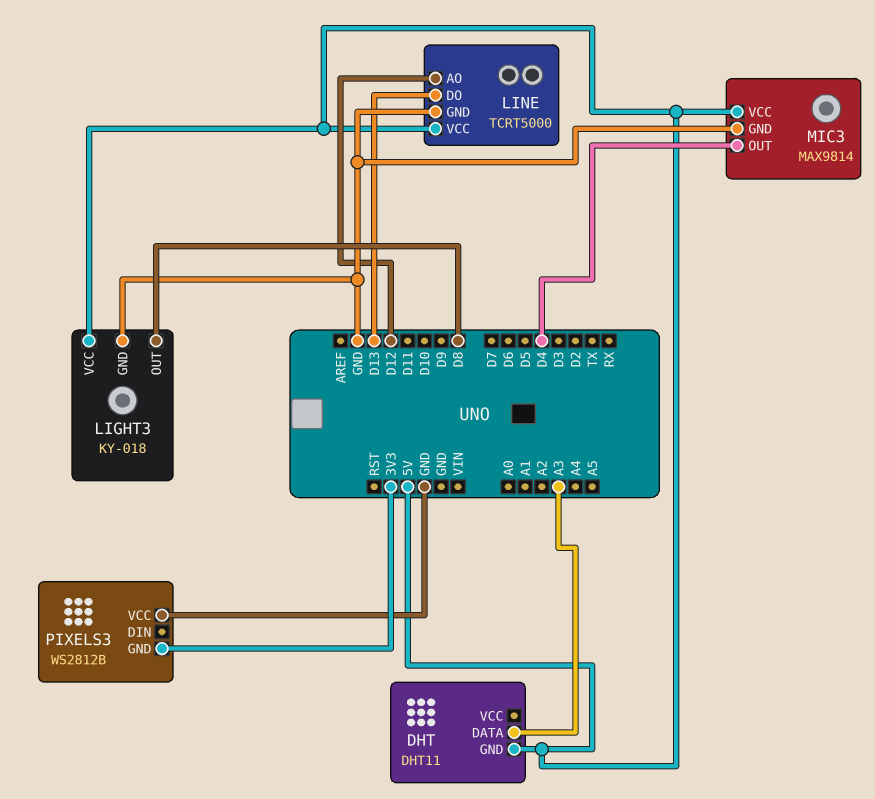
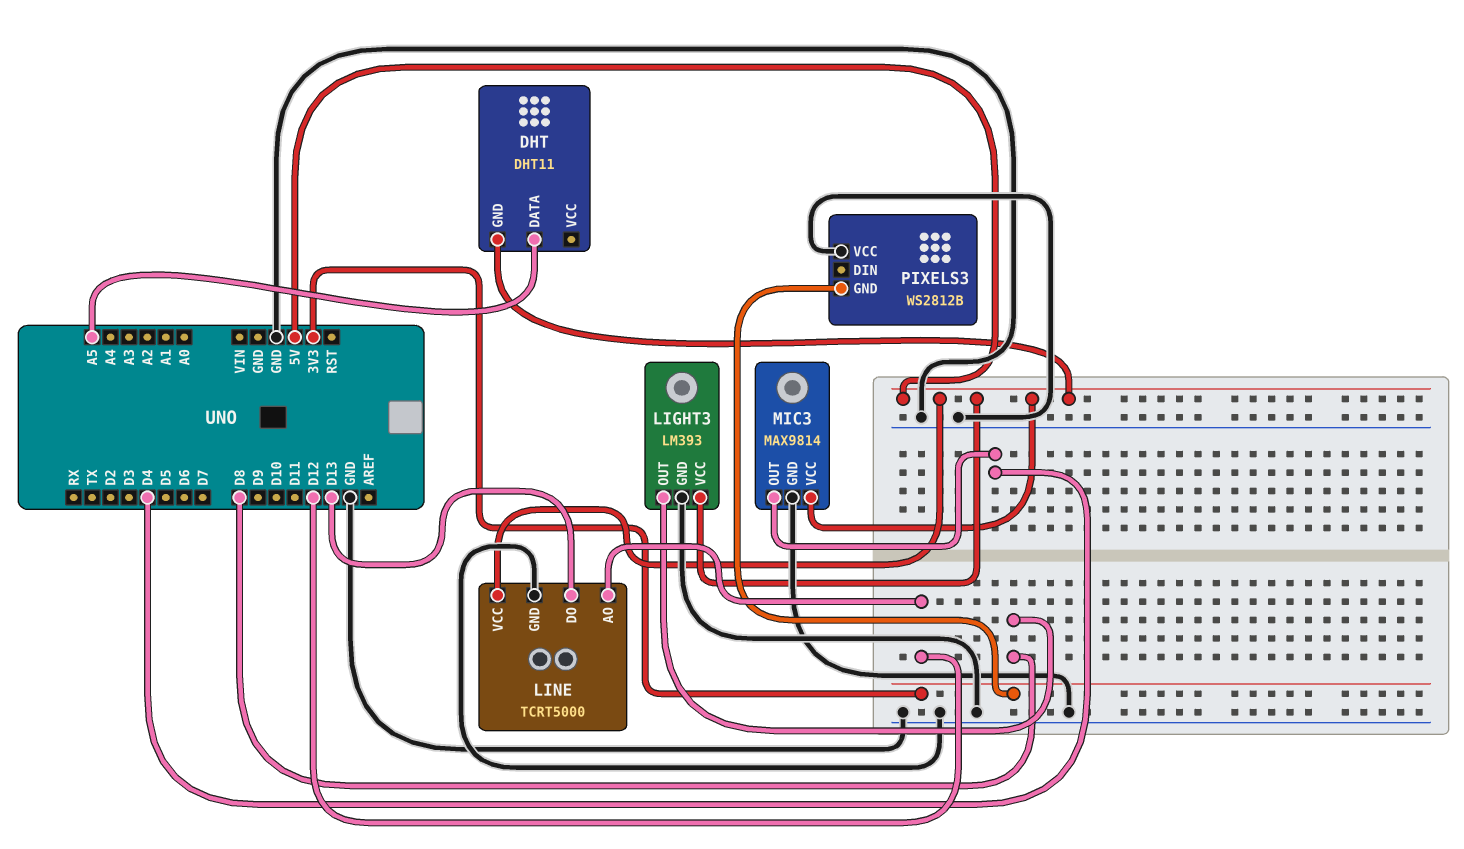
DHT pin DATA: A3 -> A5
LIGHT3: KY-018 -> LM393

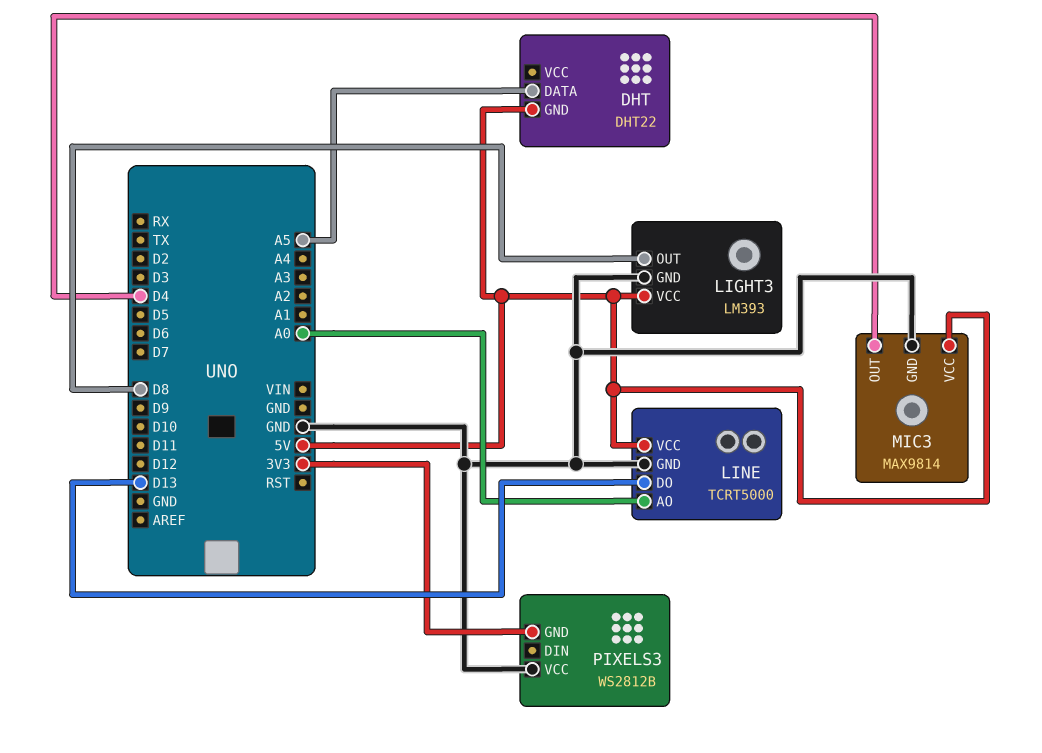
DHT: DHT11 -> DHT22
LINE pin AO: D12 -> A0

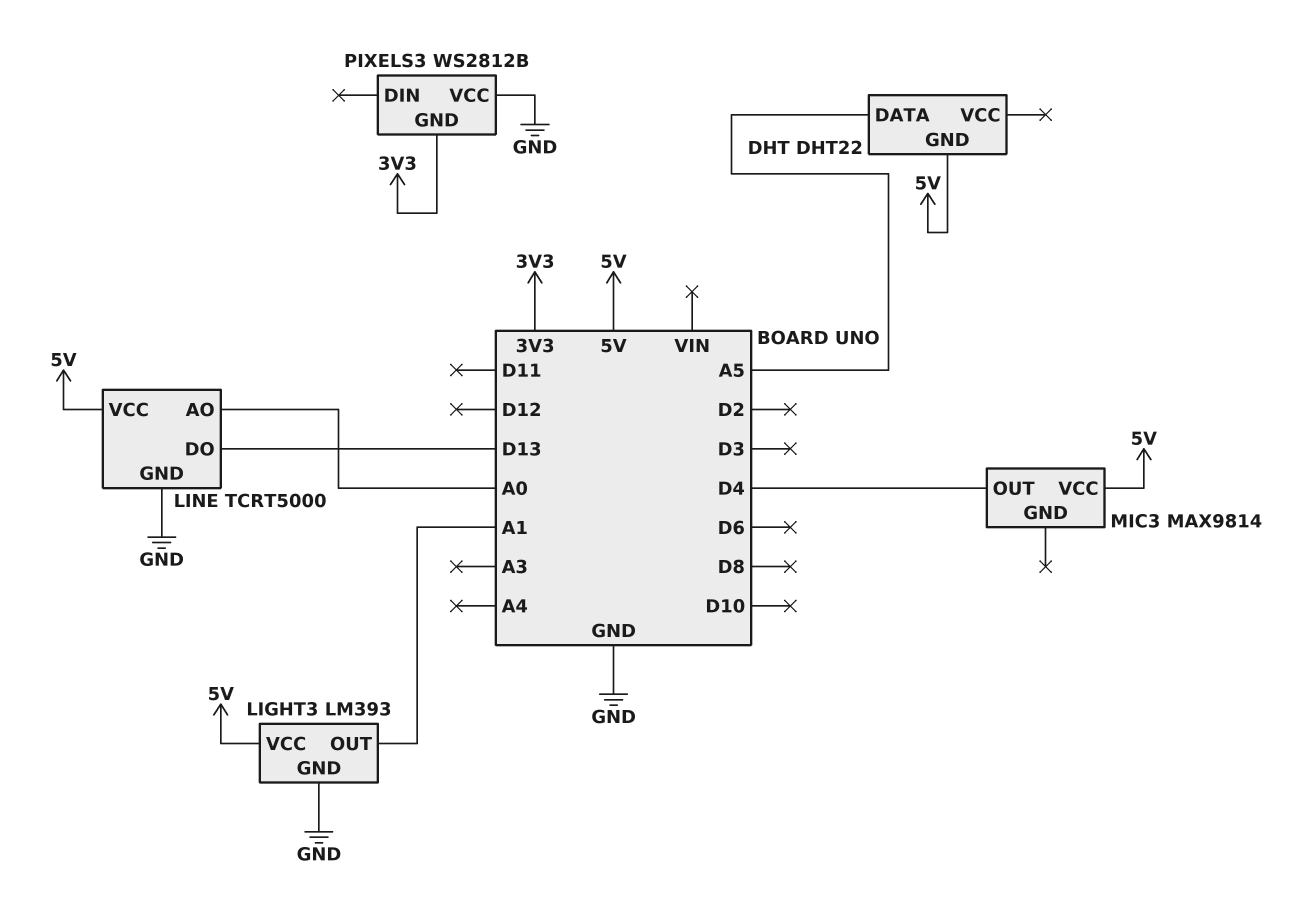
LIGHT3 pin OUT: D8 -> A1
MIC3 pin GND: GND -> none

